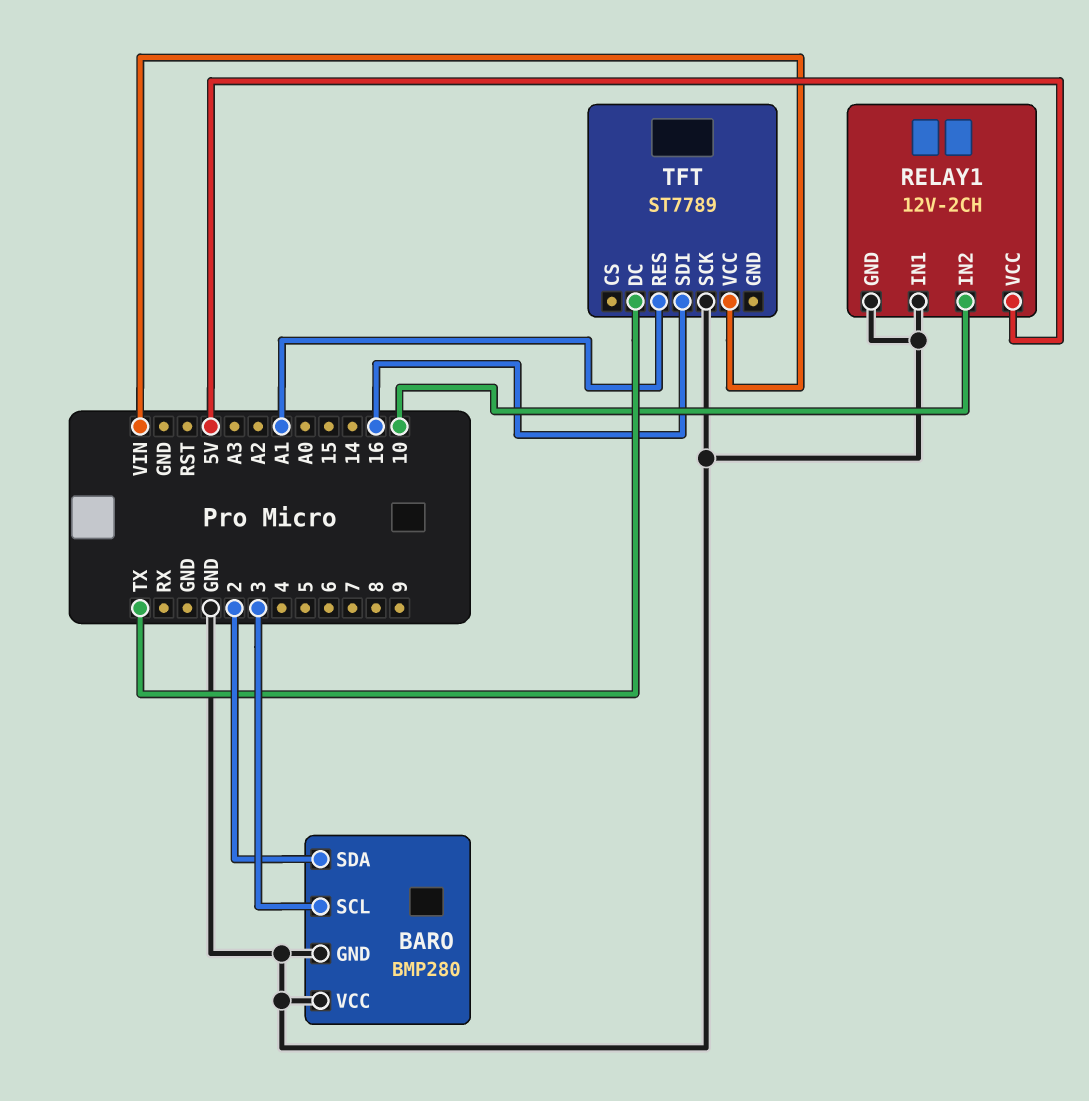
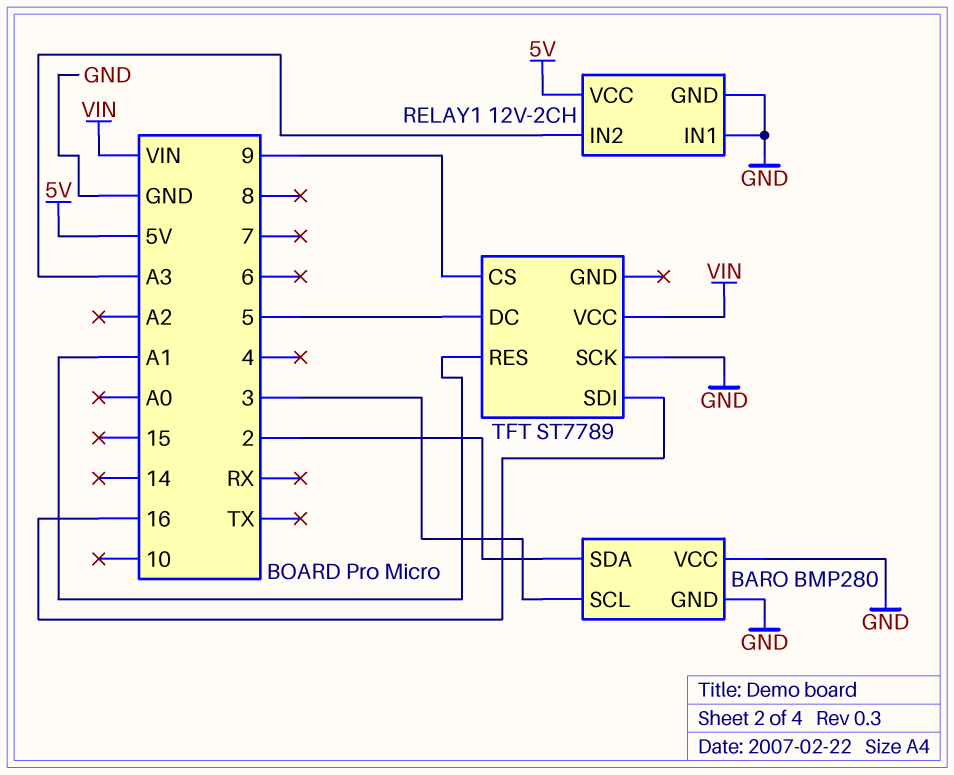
RELAY1 pin IN2: 10 -> A3
TFT pin CS: none -> 9
TFT pin DC: TX -> 5

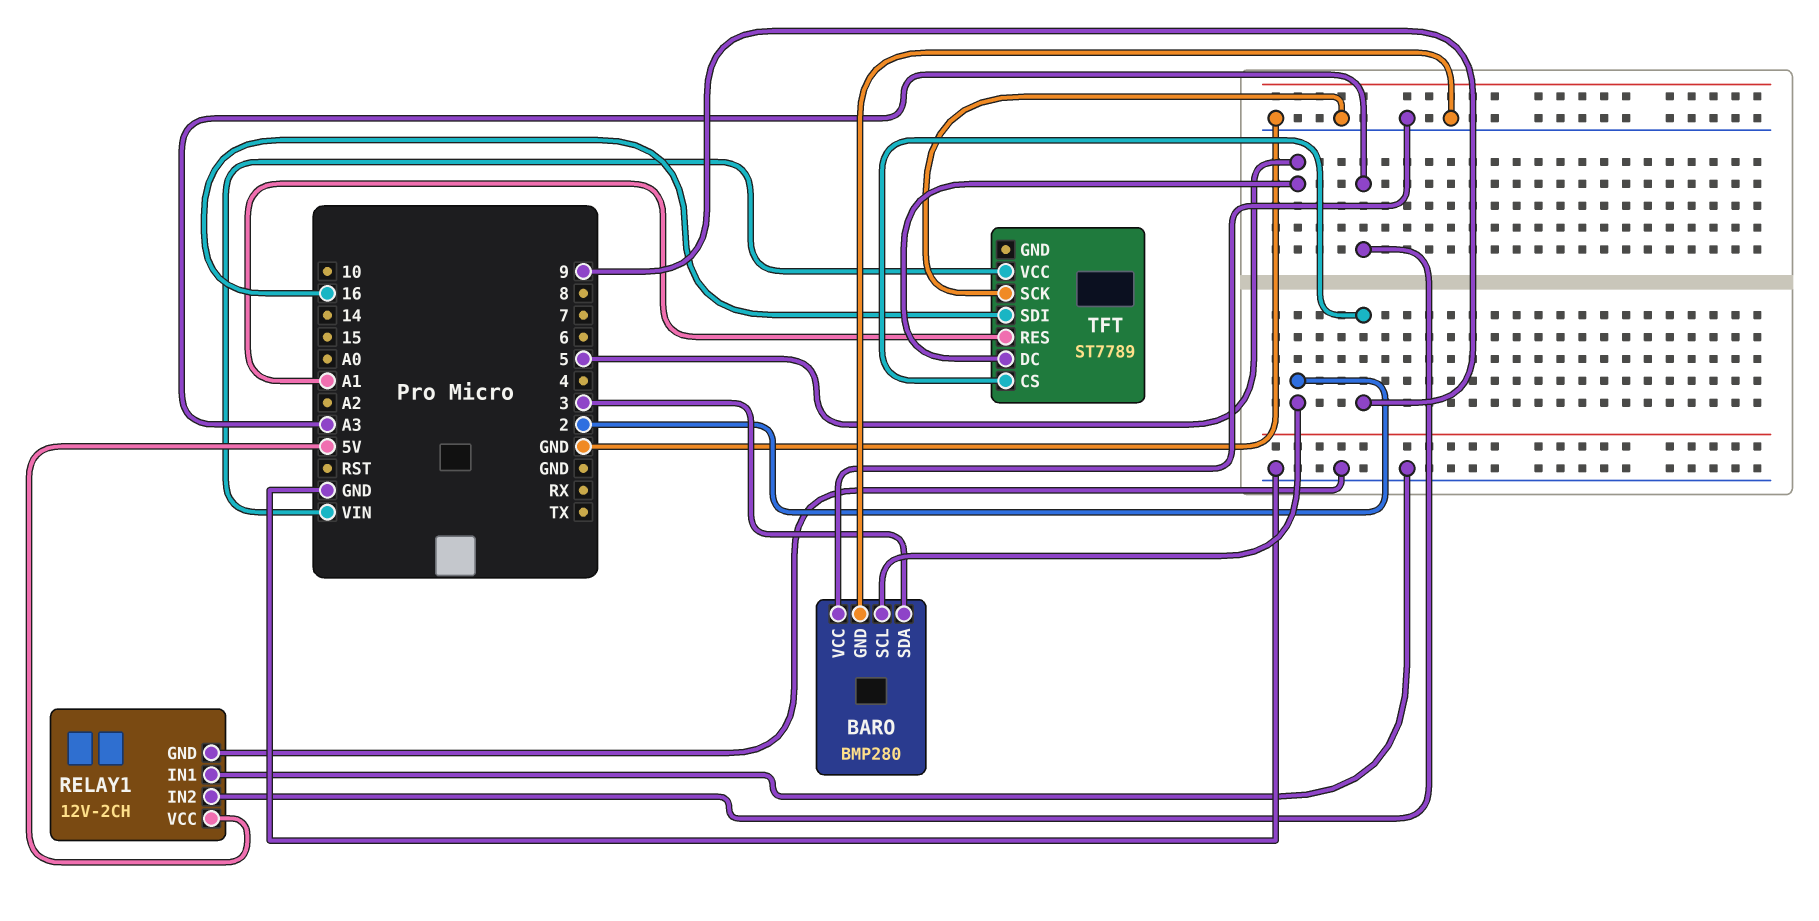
BARO pin SCL: 3 -> 2
BARO pin SDA: 2 -> 3

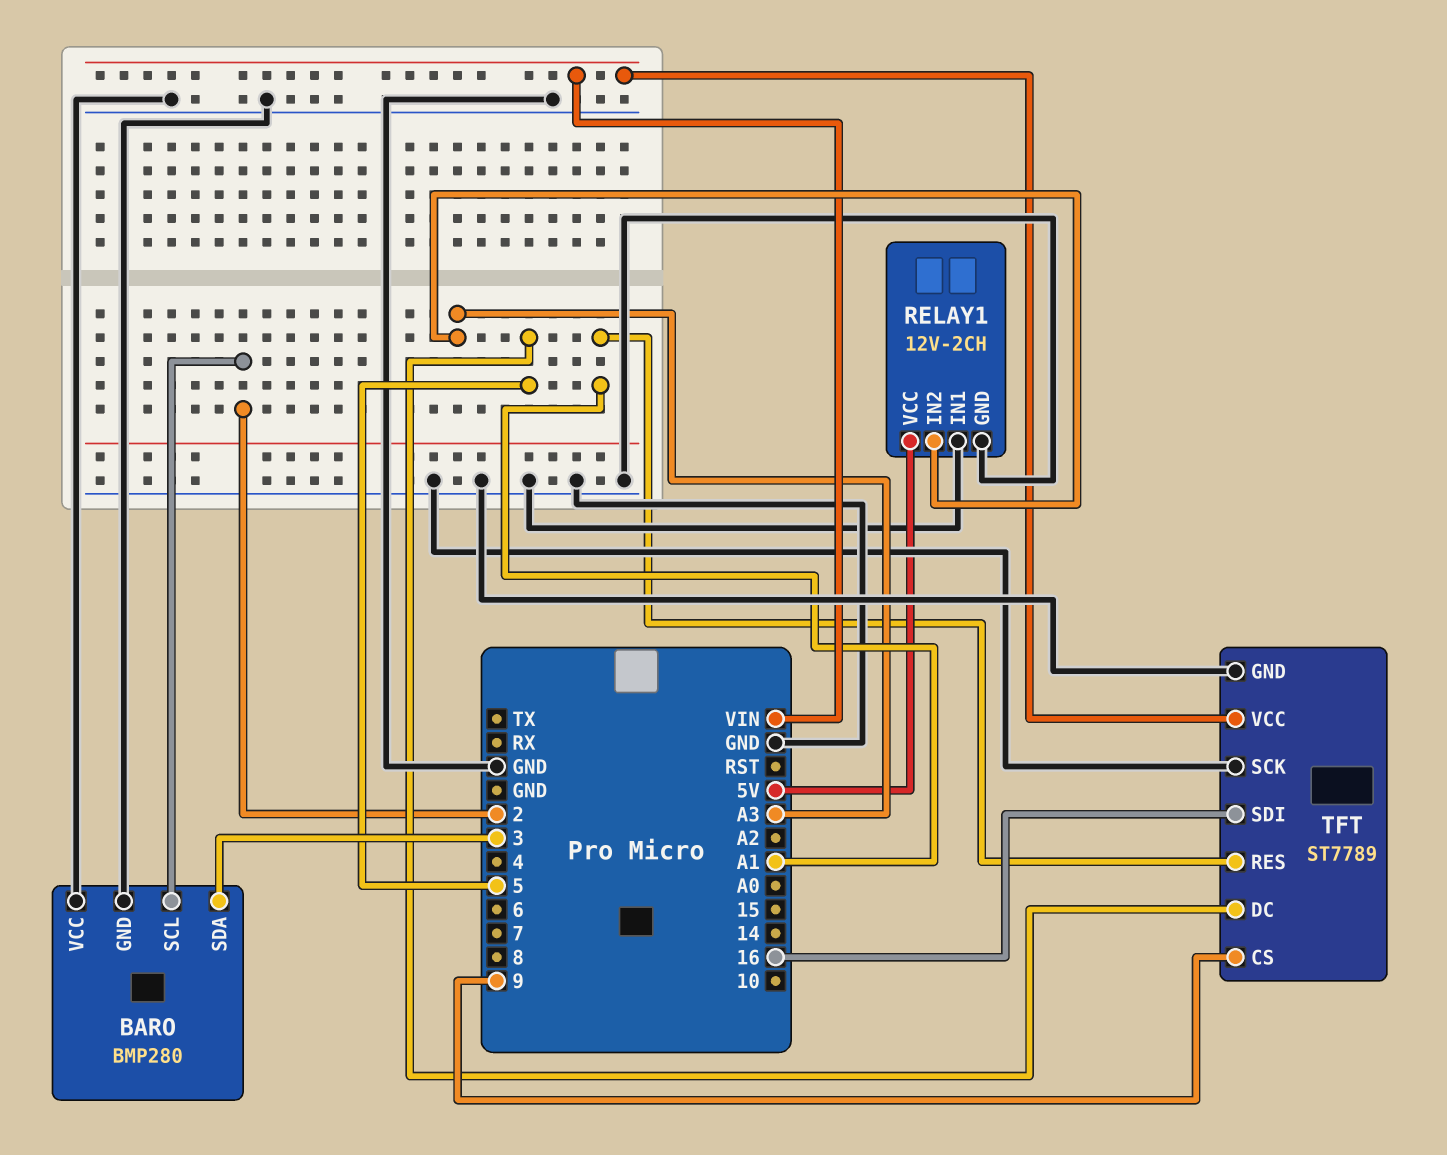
TFT pin GND: none -> GND

